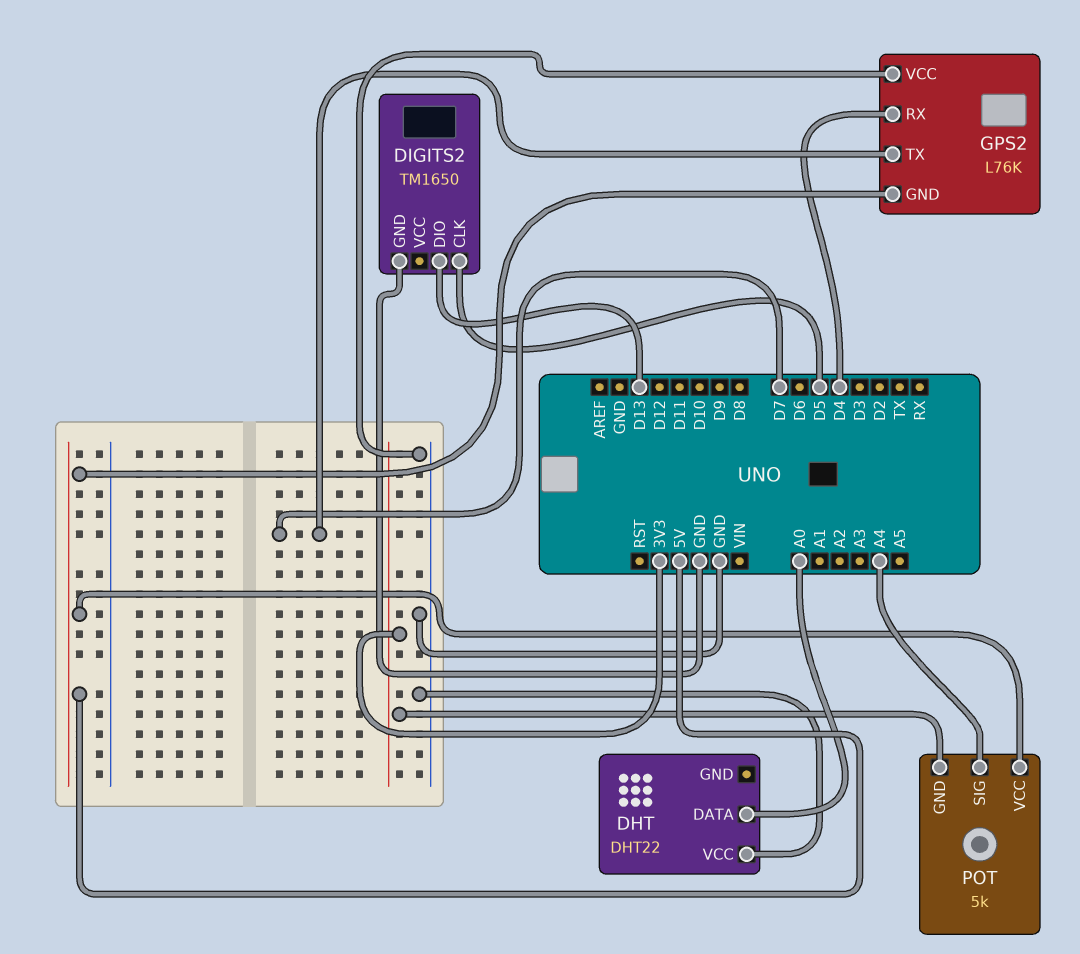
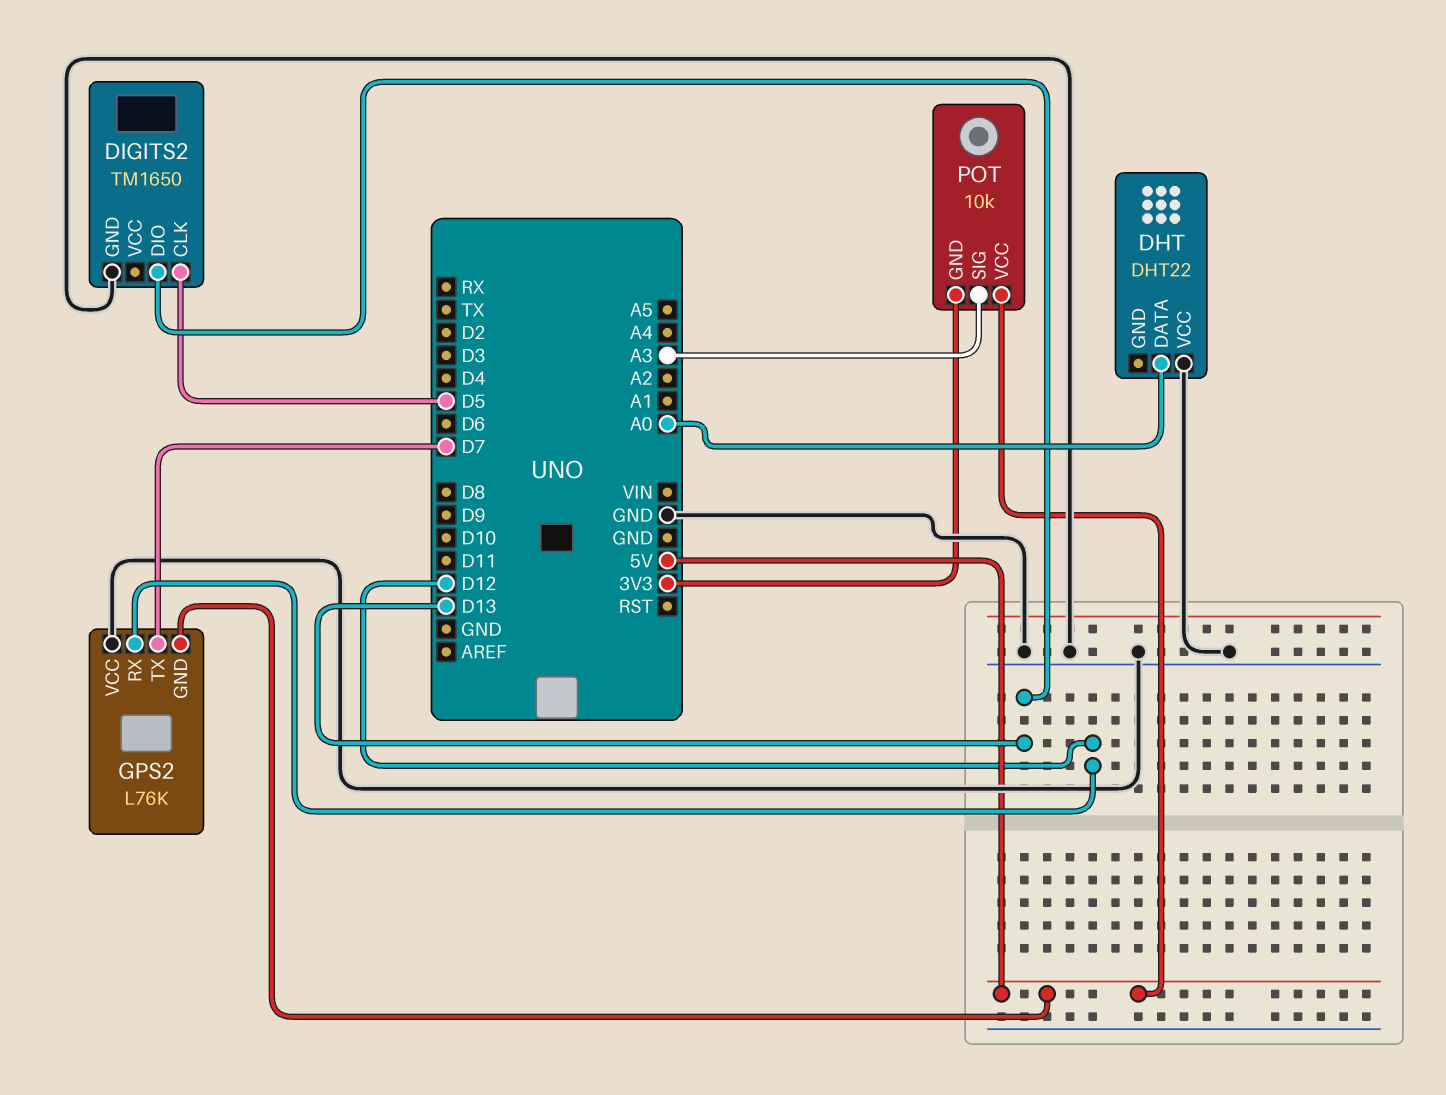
GPS2 pin RX: D4 -> D12
POT: 5k -> 10k
POT pin SIG: A4 -> A3

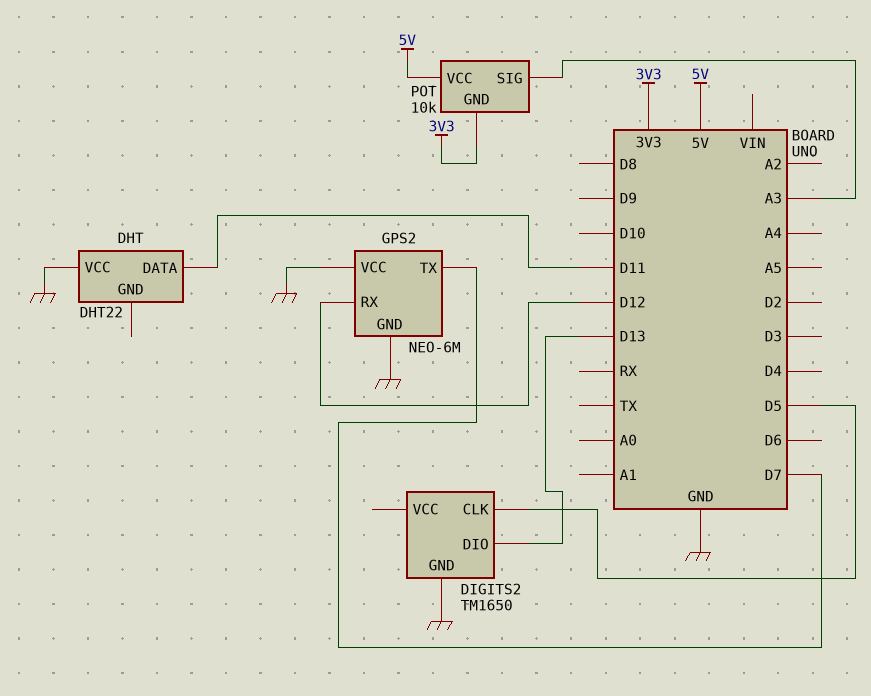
DHT pin DATA: A0 -> D11
GPS2: L76K -> NEO-6M
GPS2 pin GND: 5V -> GND

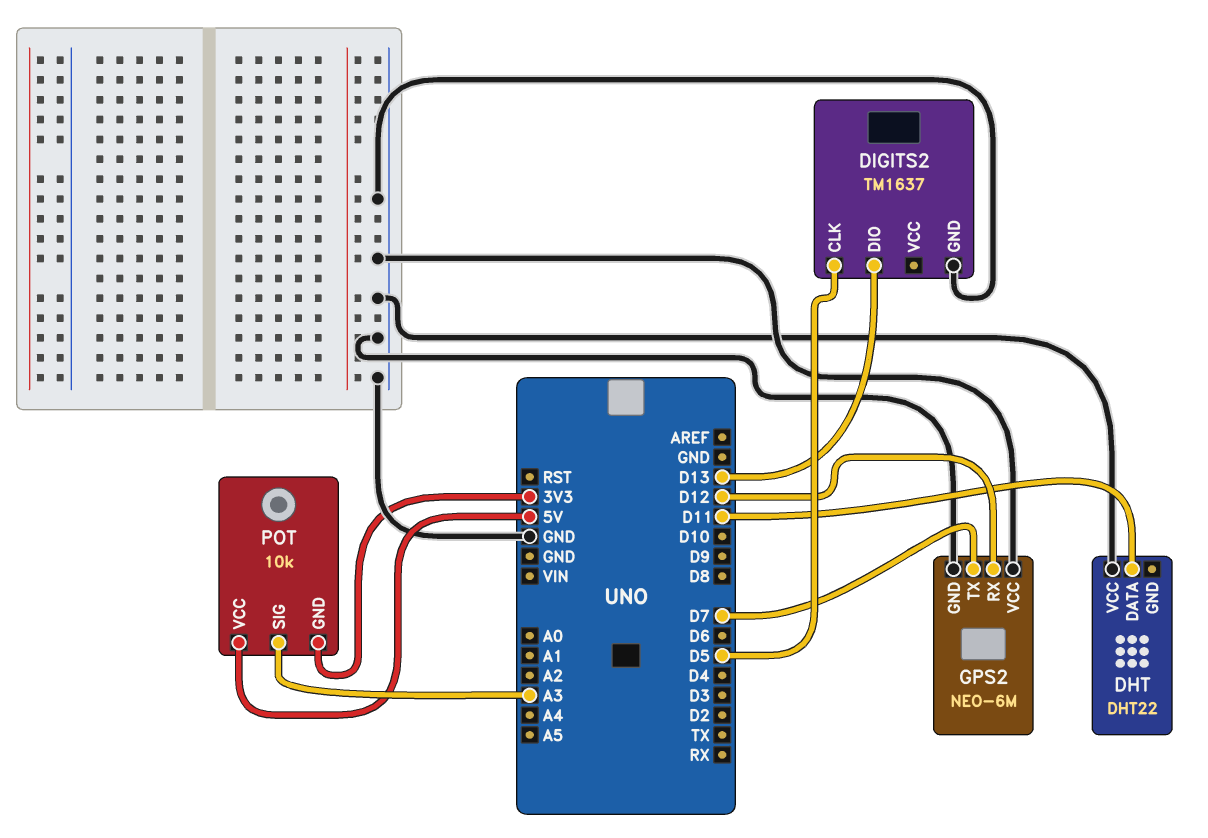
DIGITS2: TM1650 -> TM1637

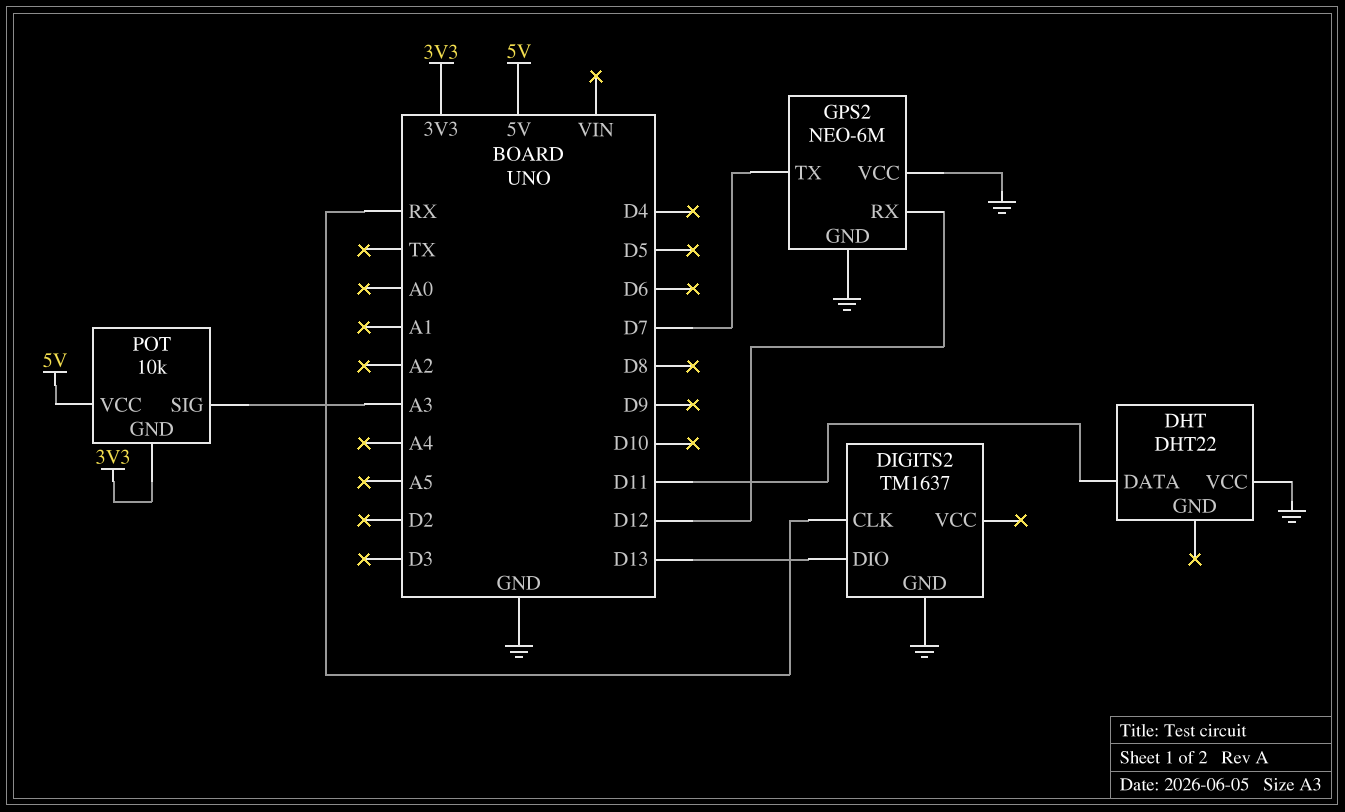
DIGITS2 pin CLK: D5 -> RX

